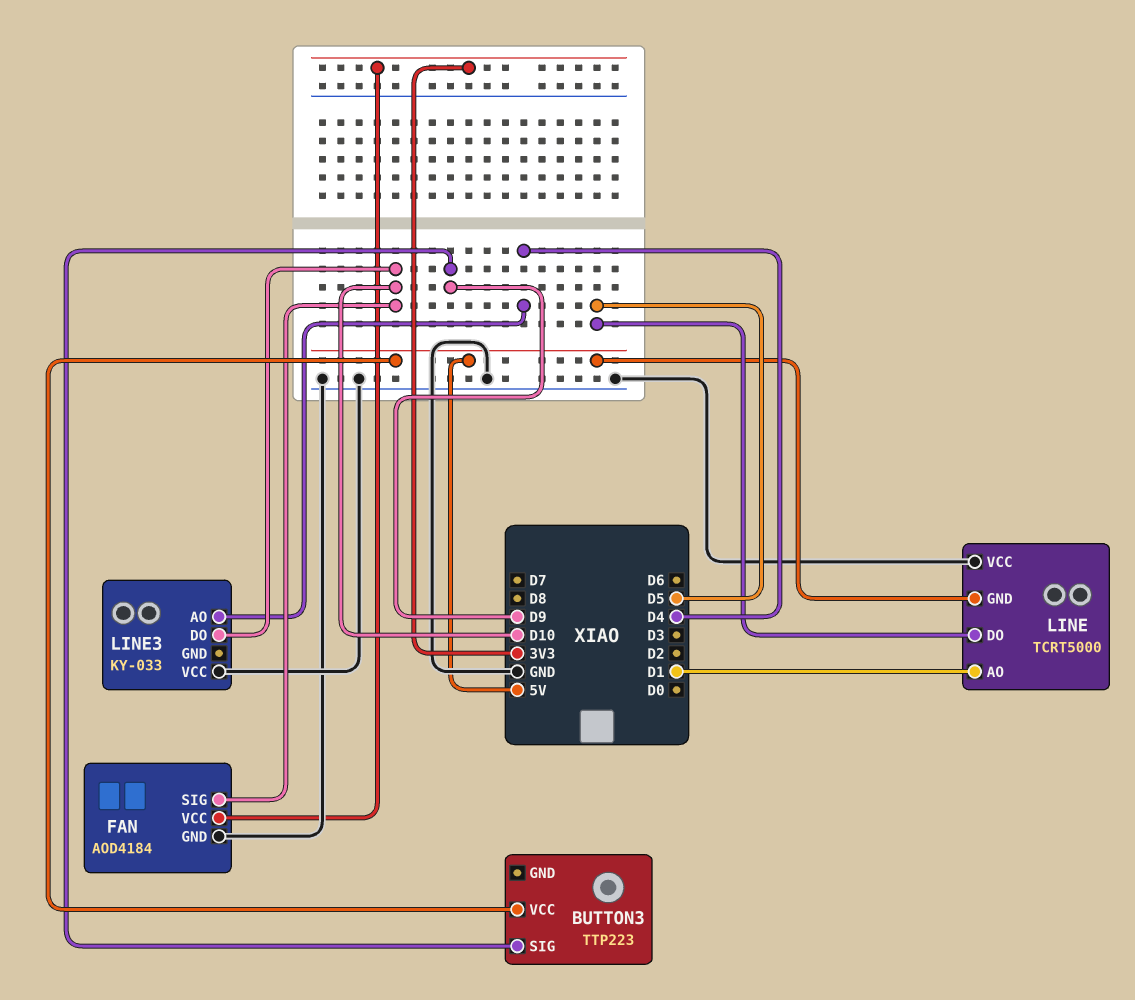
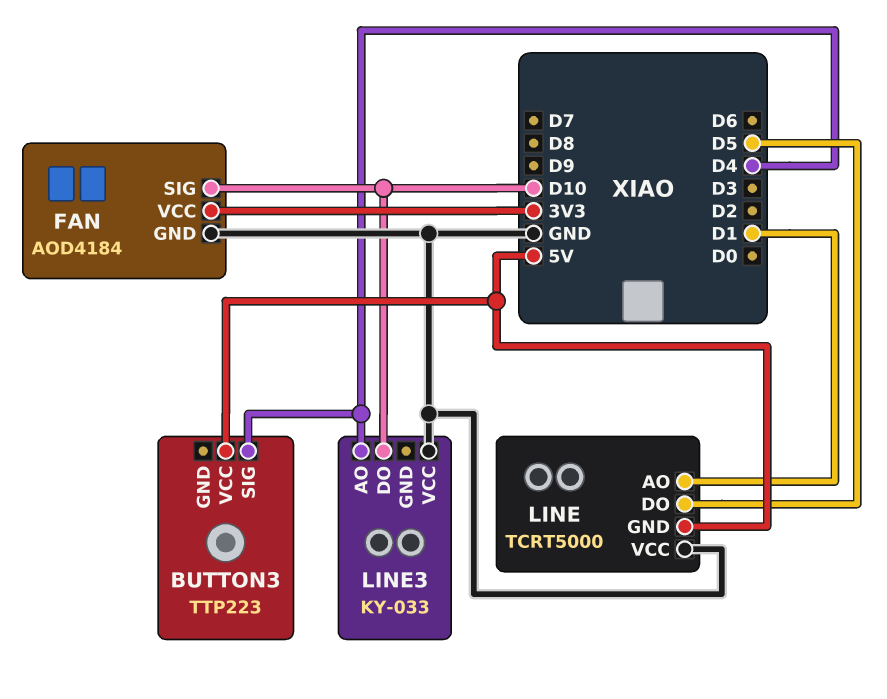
BUTTON3 pin SIG: D9 -> D4

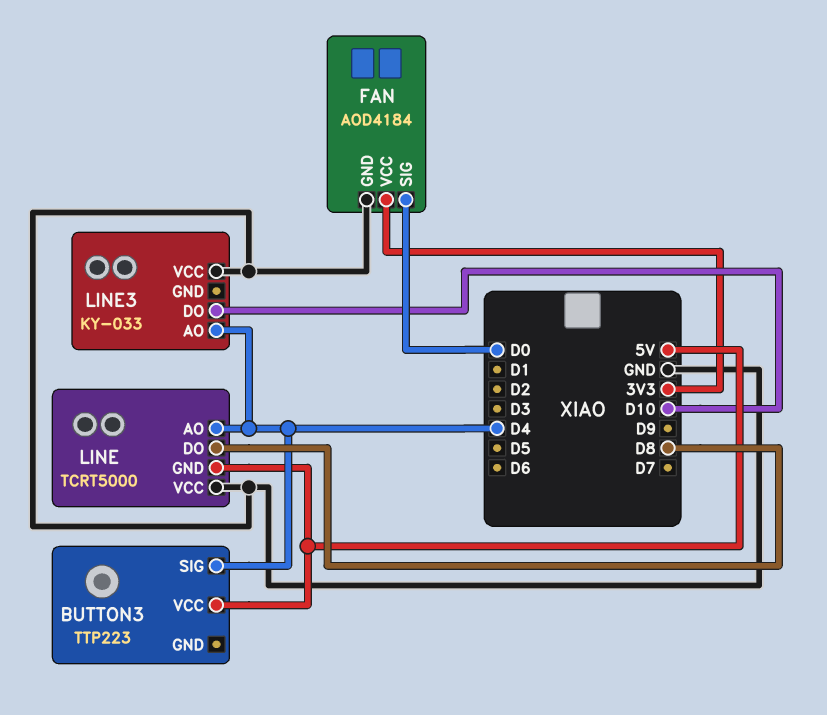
FAN pin SIG: D10 -> D0
LINE pin AO: D1 -> D4
LINE pin DO: D5 -> D8

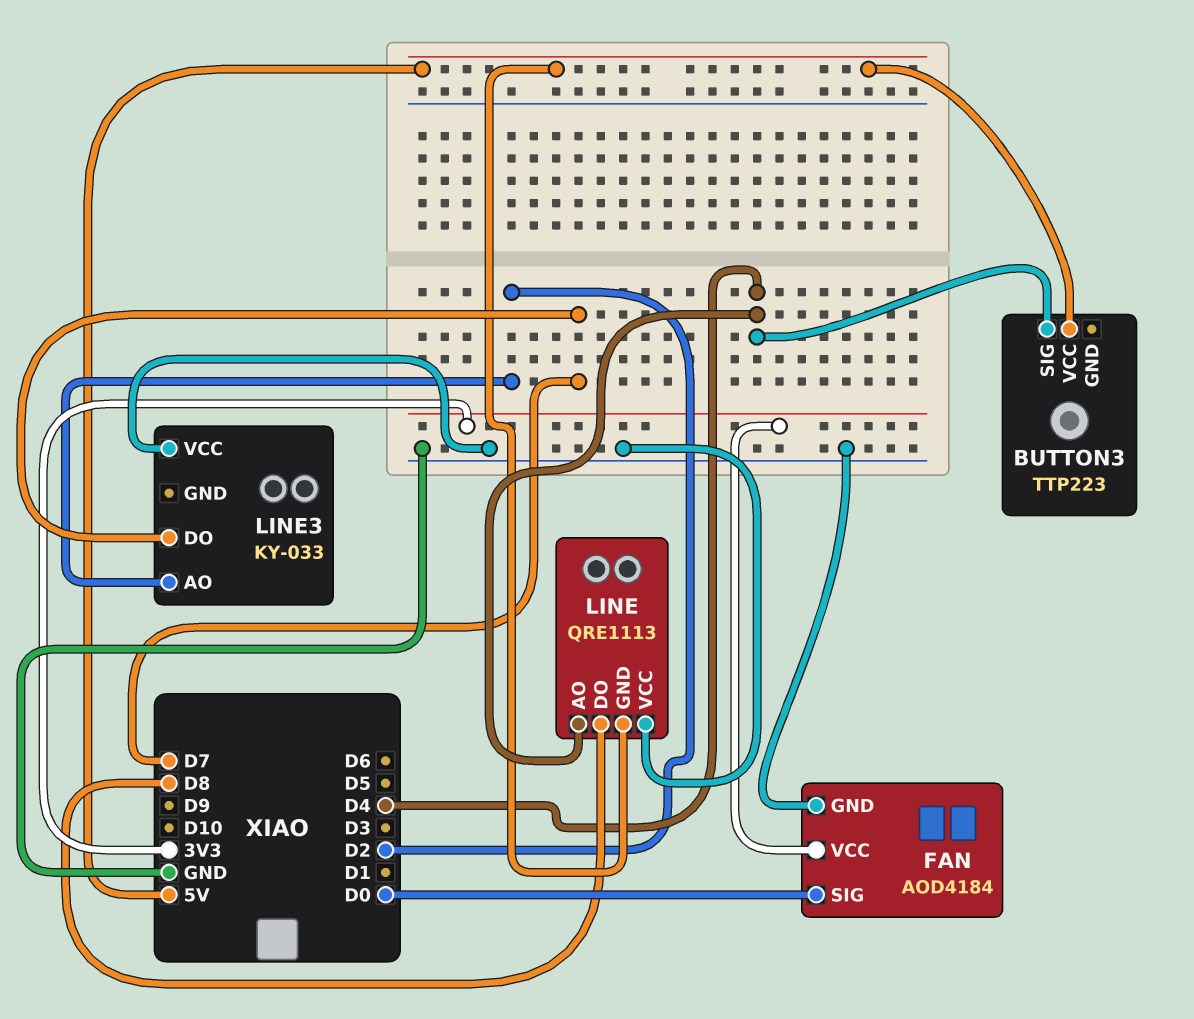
LINE: TCRT5000 -> QRE1113
LINE3 pin AO: D4 -> D2
LINE3 pin DO: D10 -> D7

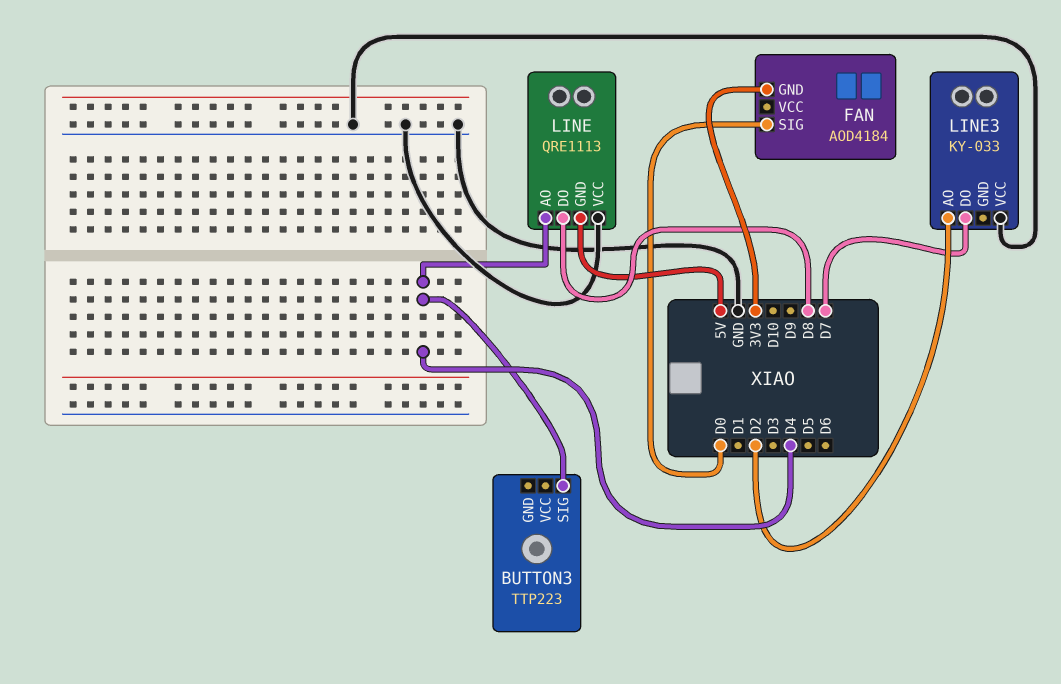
BUTTON3 pin VCC: 5V -> none
FAN pin GND: GND -> 3V3
FAN pin VCC: 3V3 -> none

